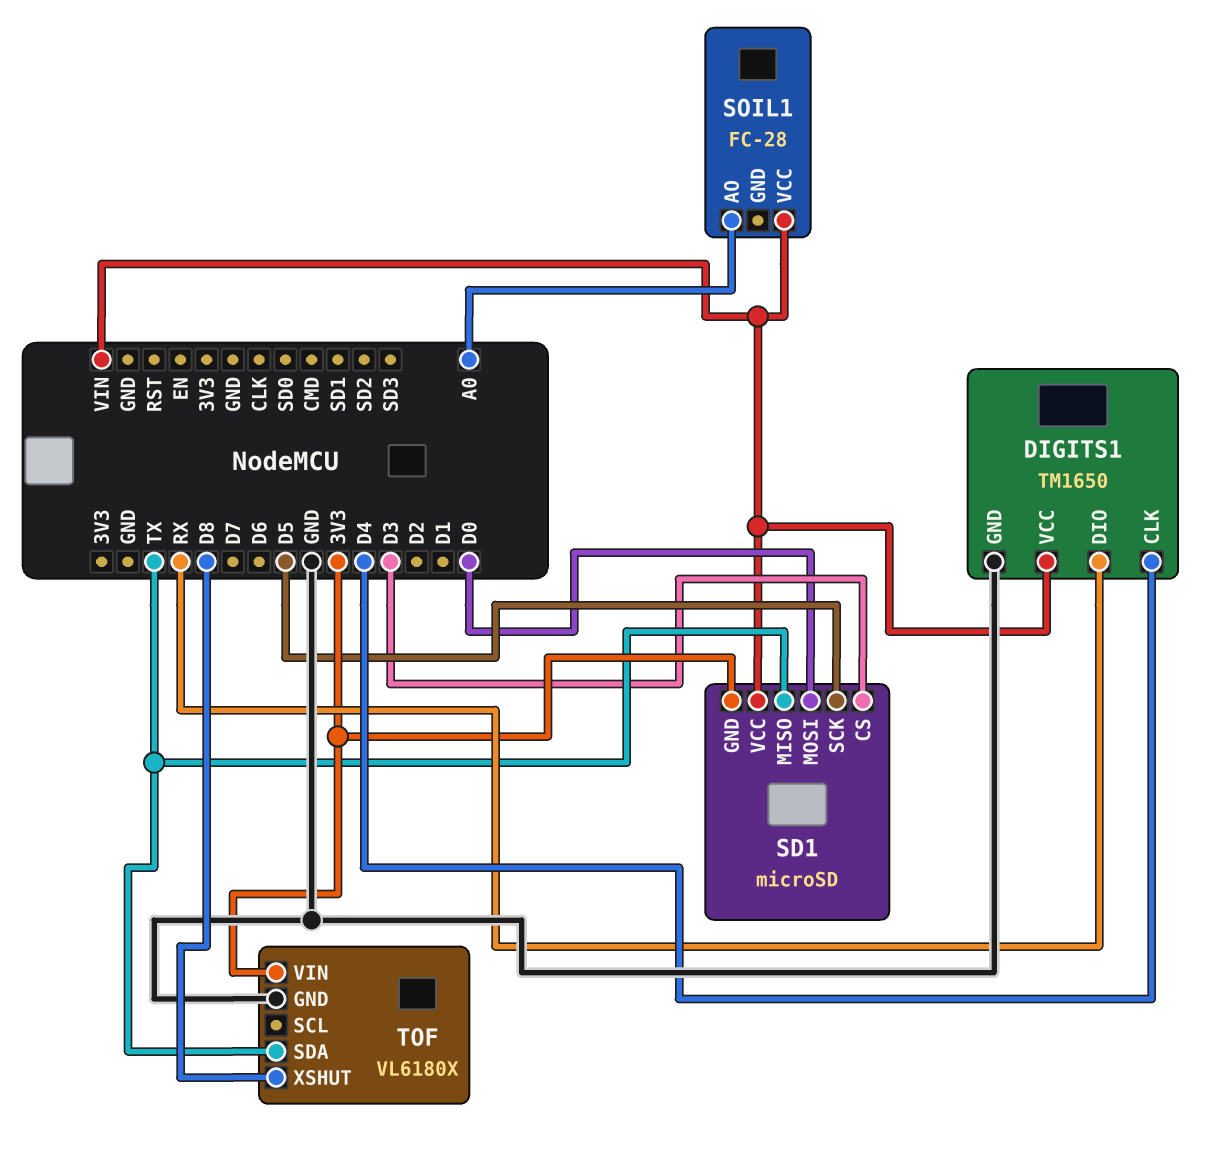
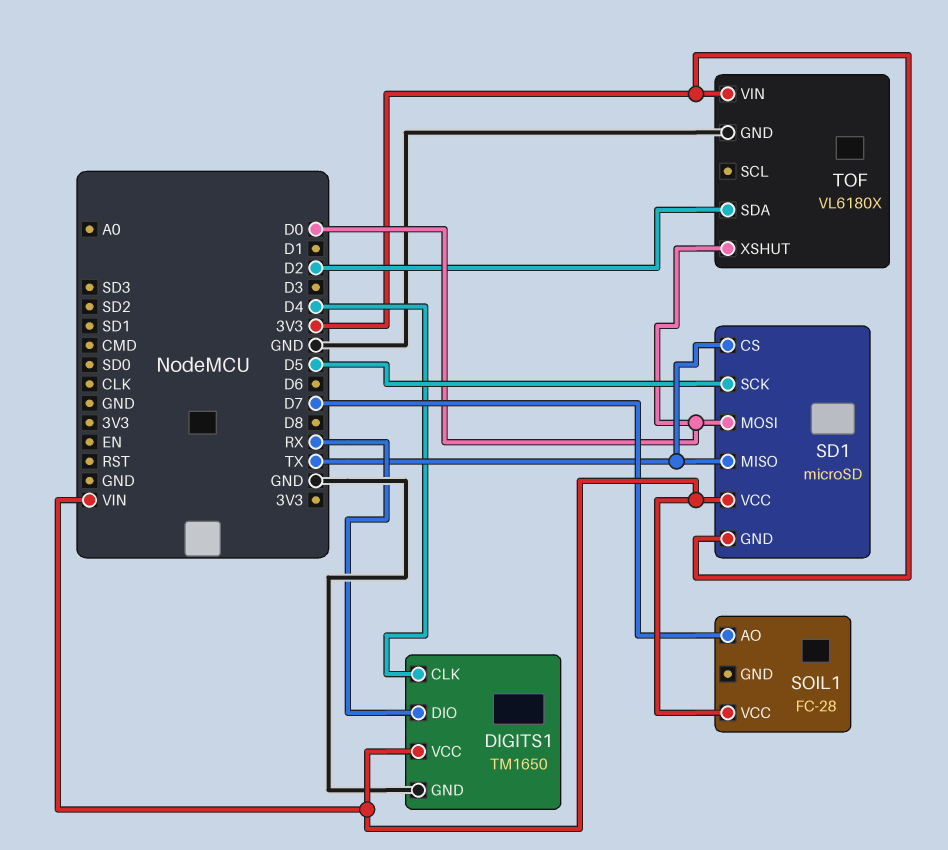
SD1 pin CS: D3 -> TX
SOIL1 pin AO: A0 -> D7
TOF pin SDA: TX -> D2
TOF pin XSHUT: D8 -> D0

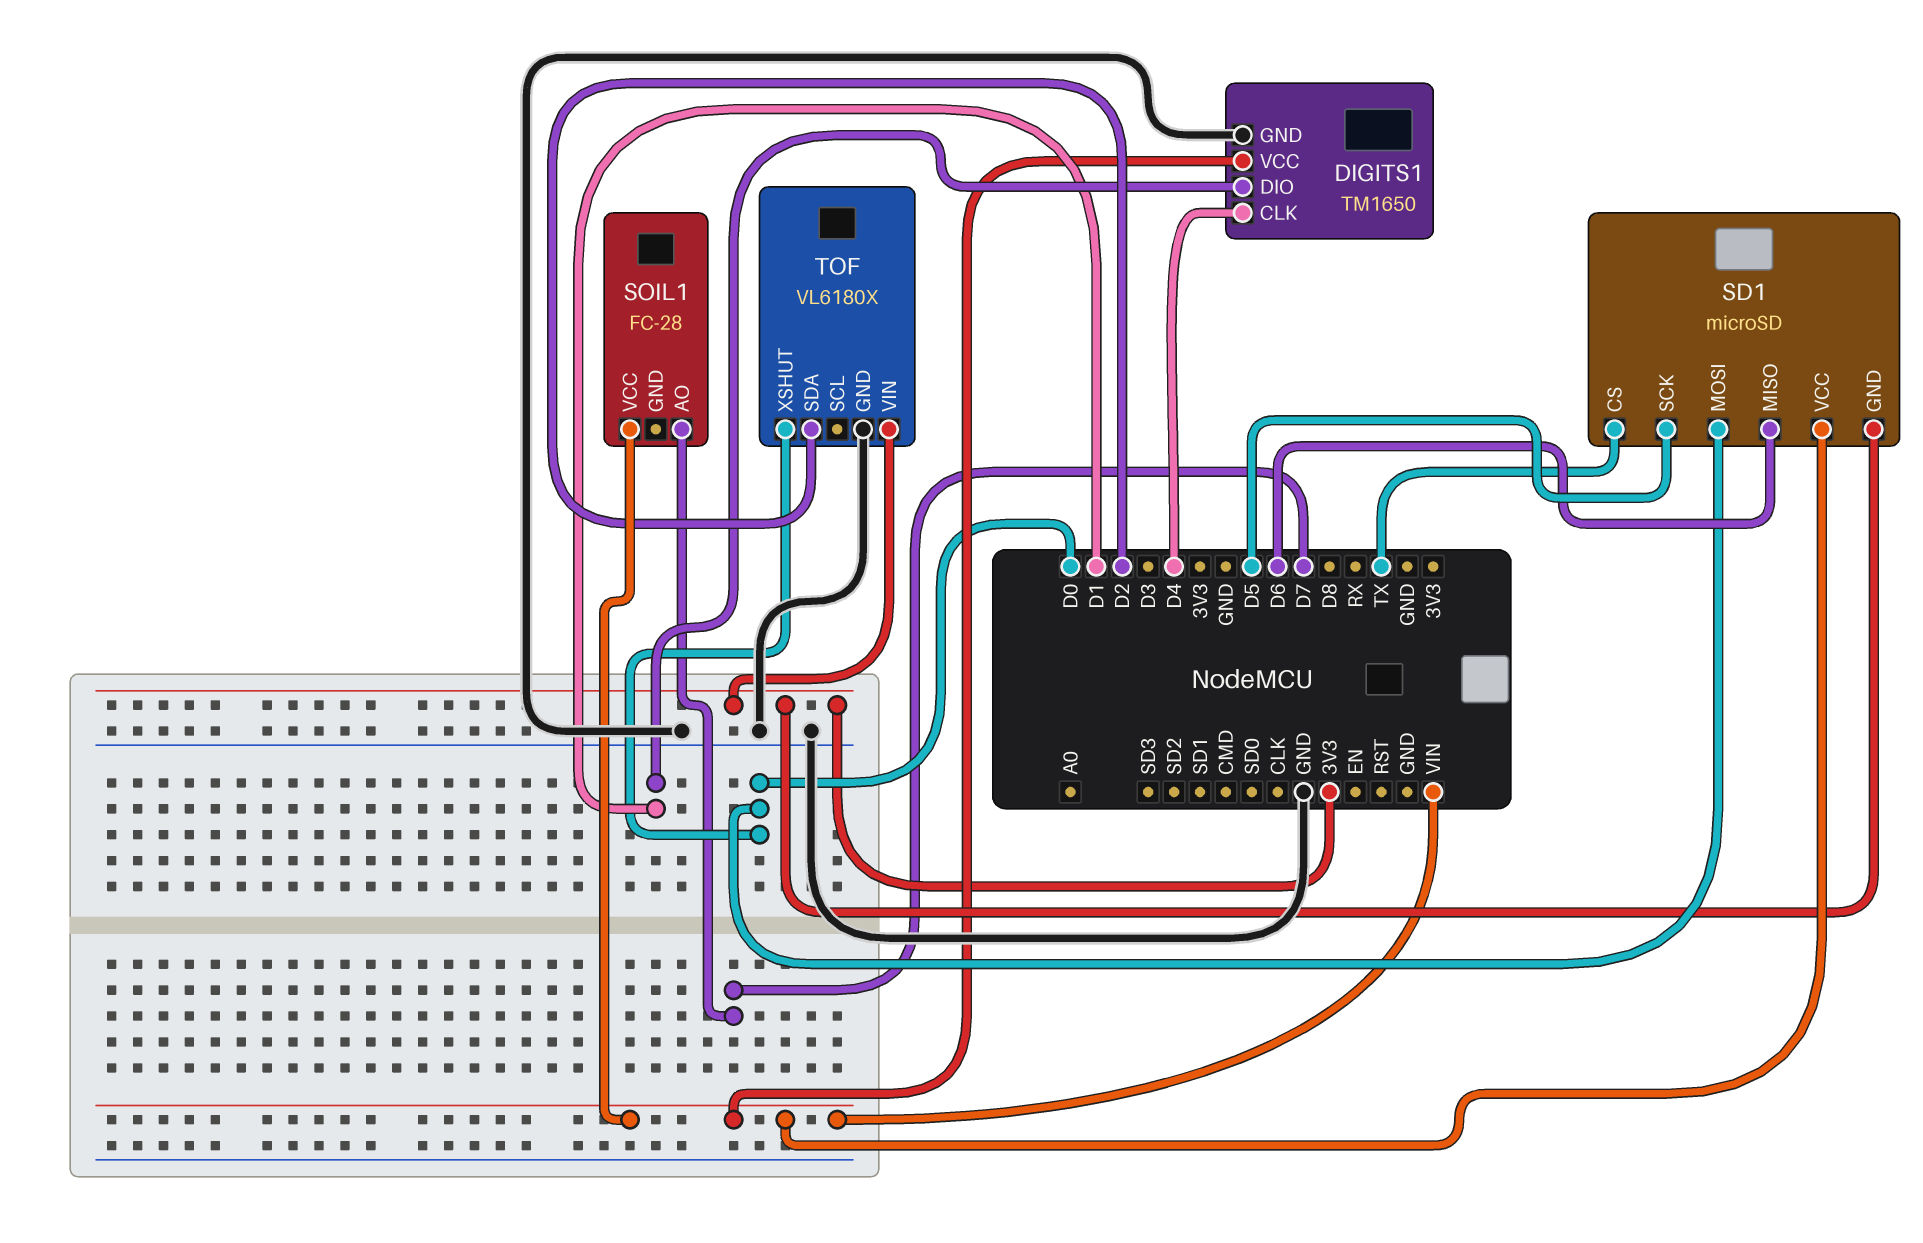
DIGITS1 pin DIO: RX -> D1
SD1 pin MISO: TX -> D6

